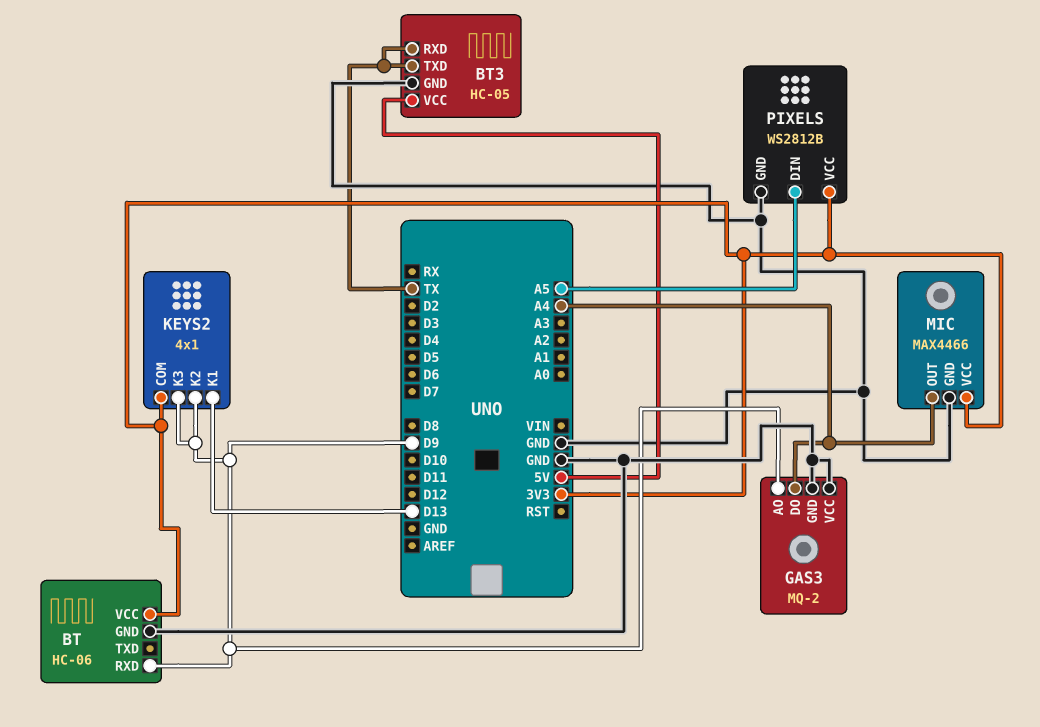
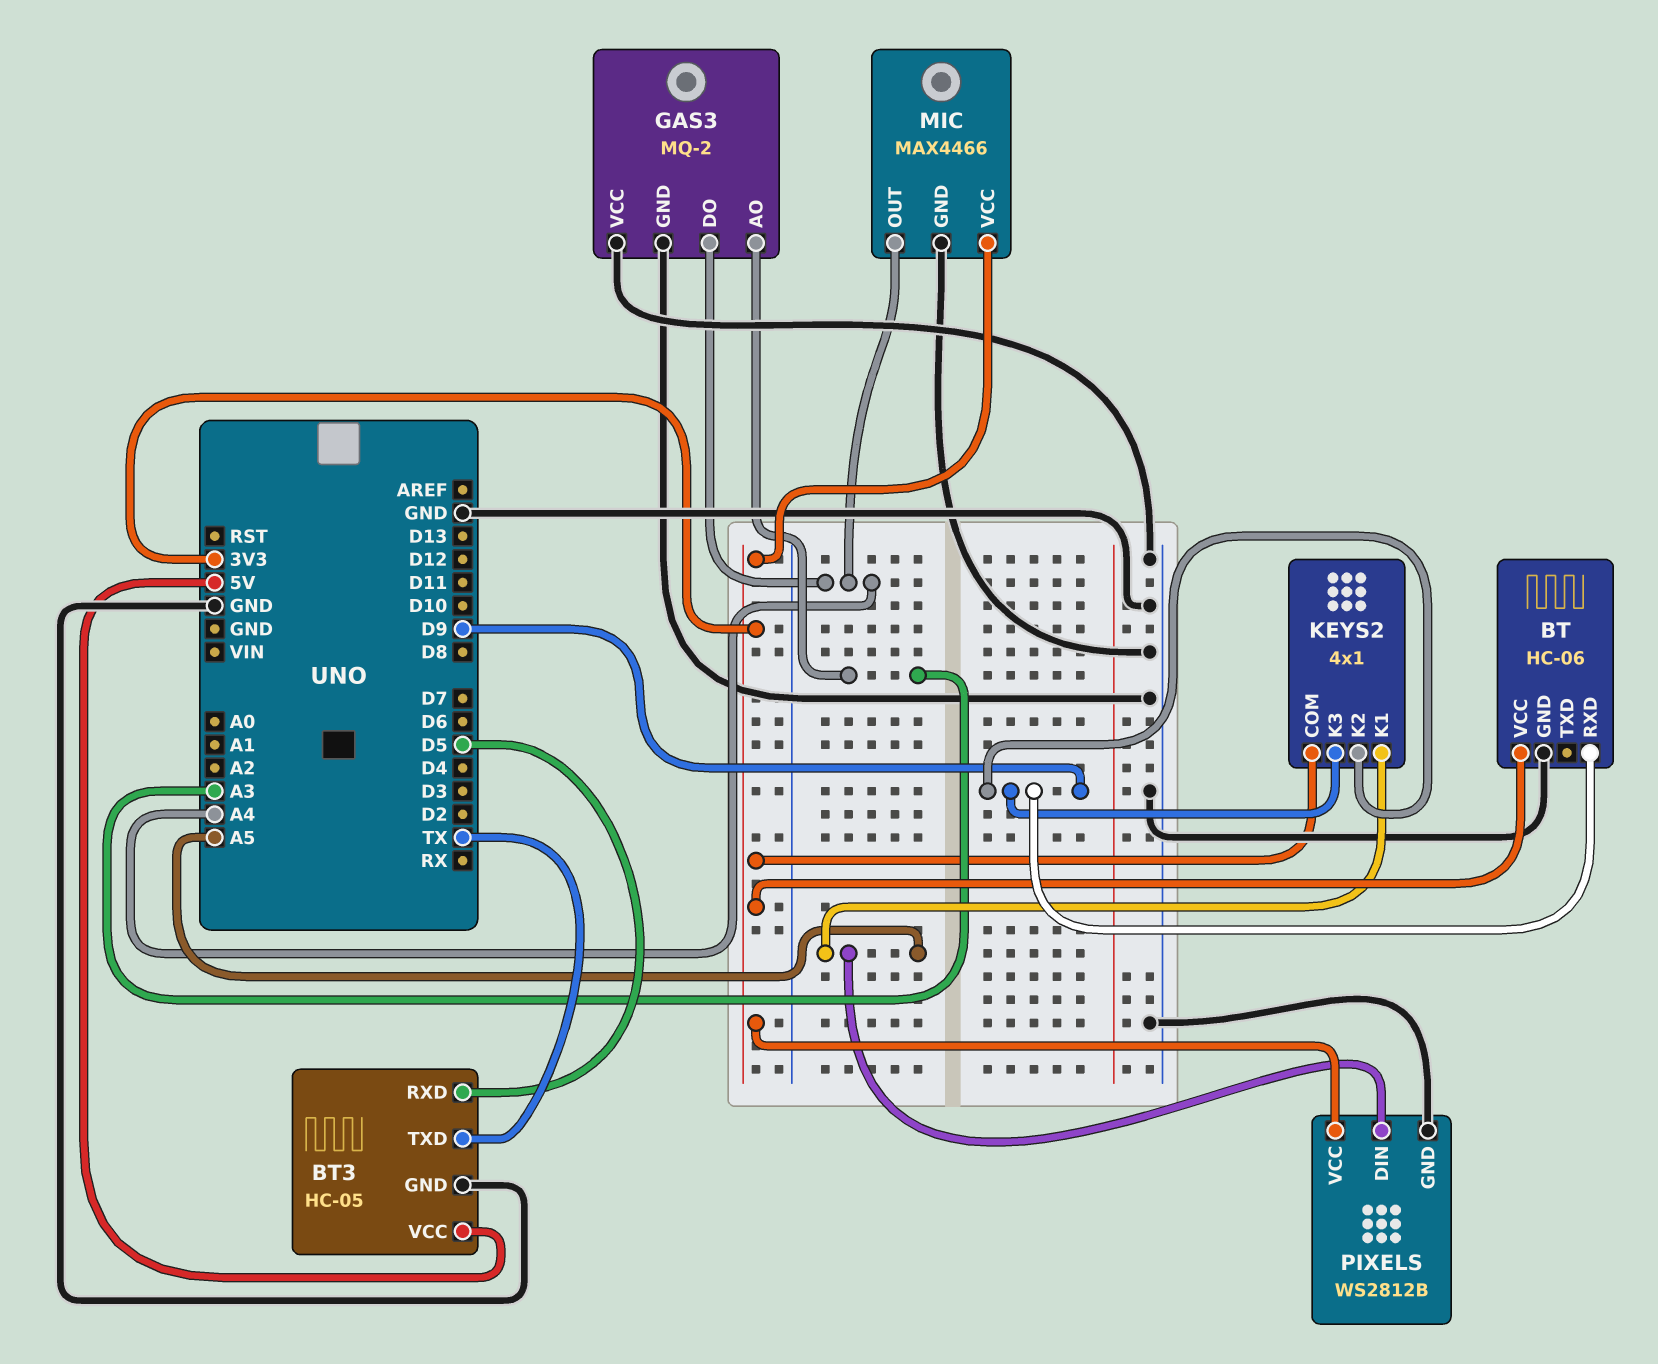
BT3 pin RXD: TX -> D5
GAS3 pin AO: D9 -> A3
KEYS2 pin K1: D13 -> A5

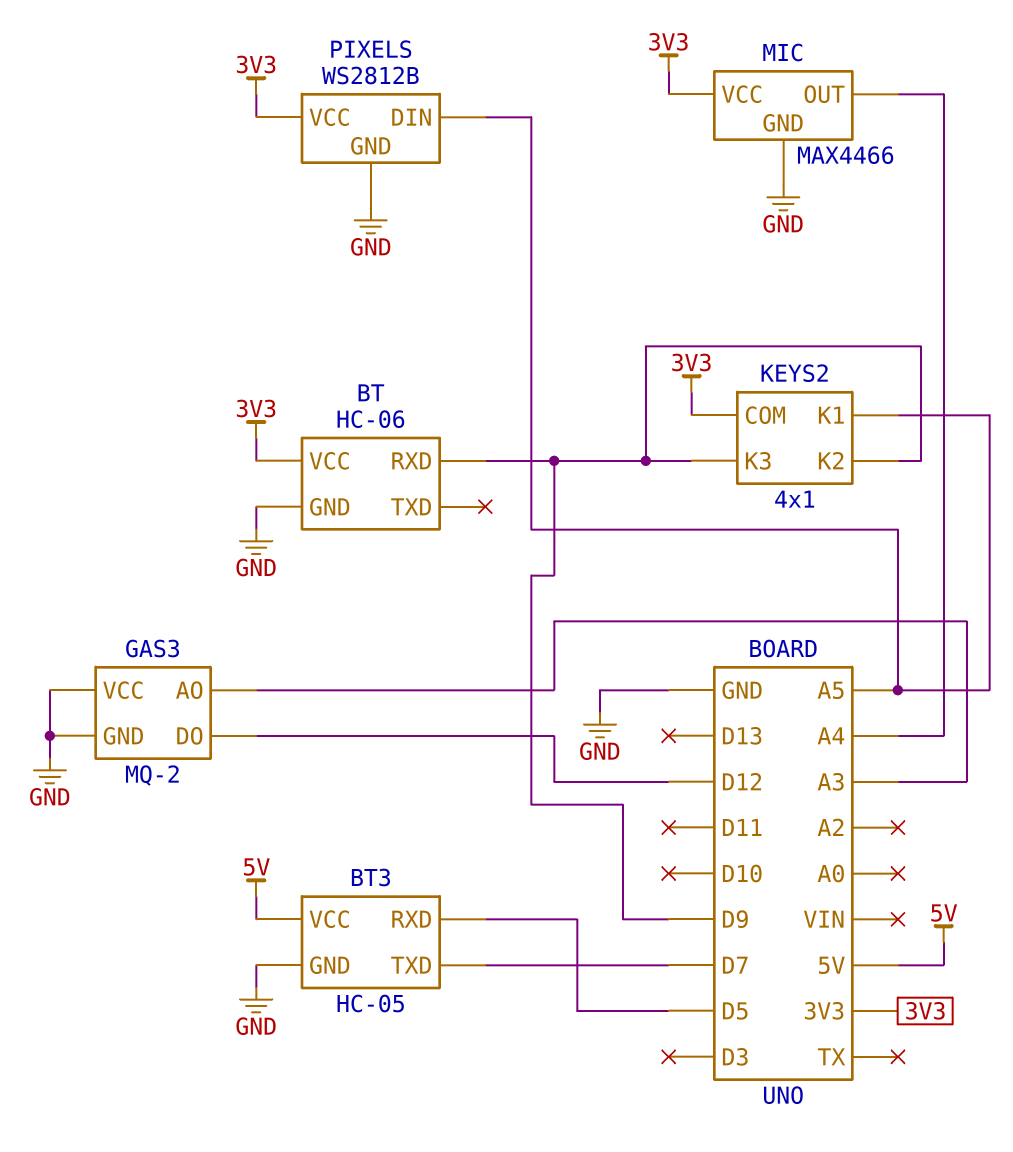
BT3 pin TXD: TX -> D7
GAS3 pin DO: A4 -> D12

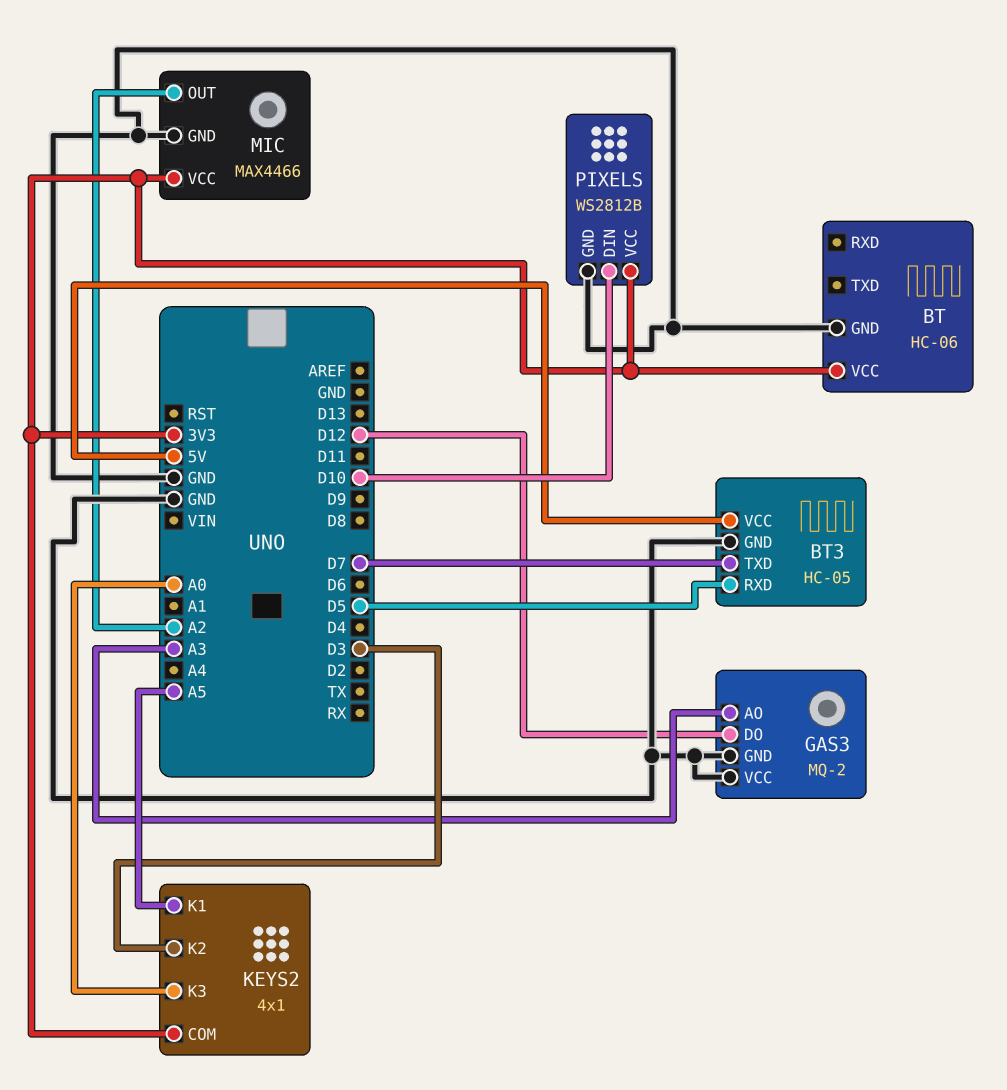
BT pin RXD: D9 -> none
KEYS2 pin K2: D9 -> D3
KEYS2 pin K3: D9 -> A0
MIC pin OUT: A4 -> A2
PIXELS pin DIN: A5 -> D10

